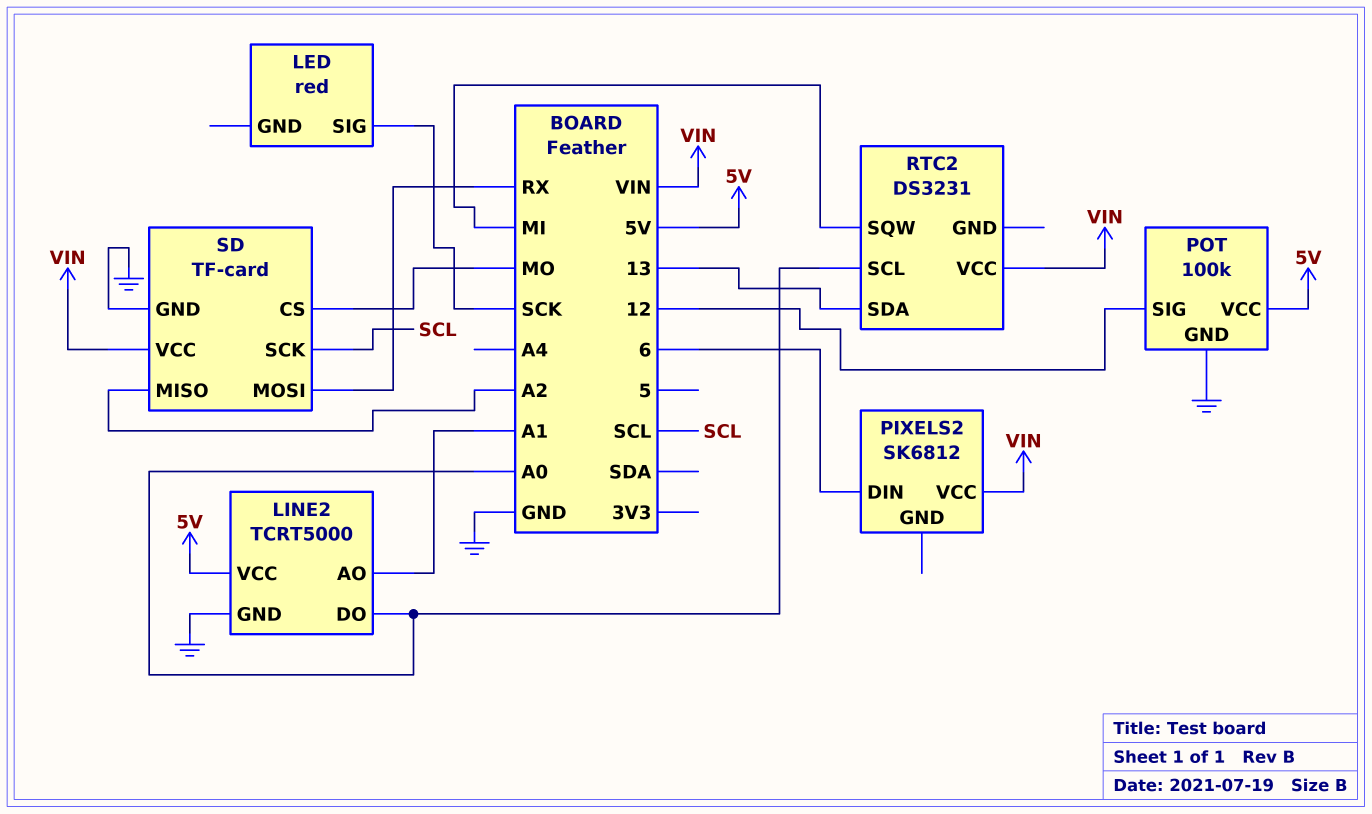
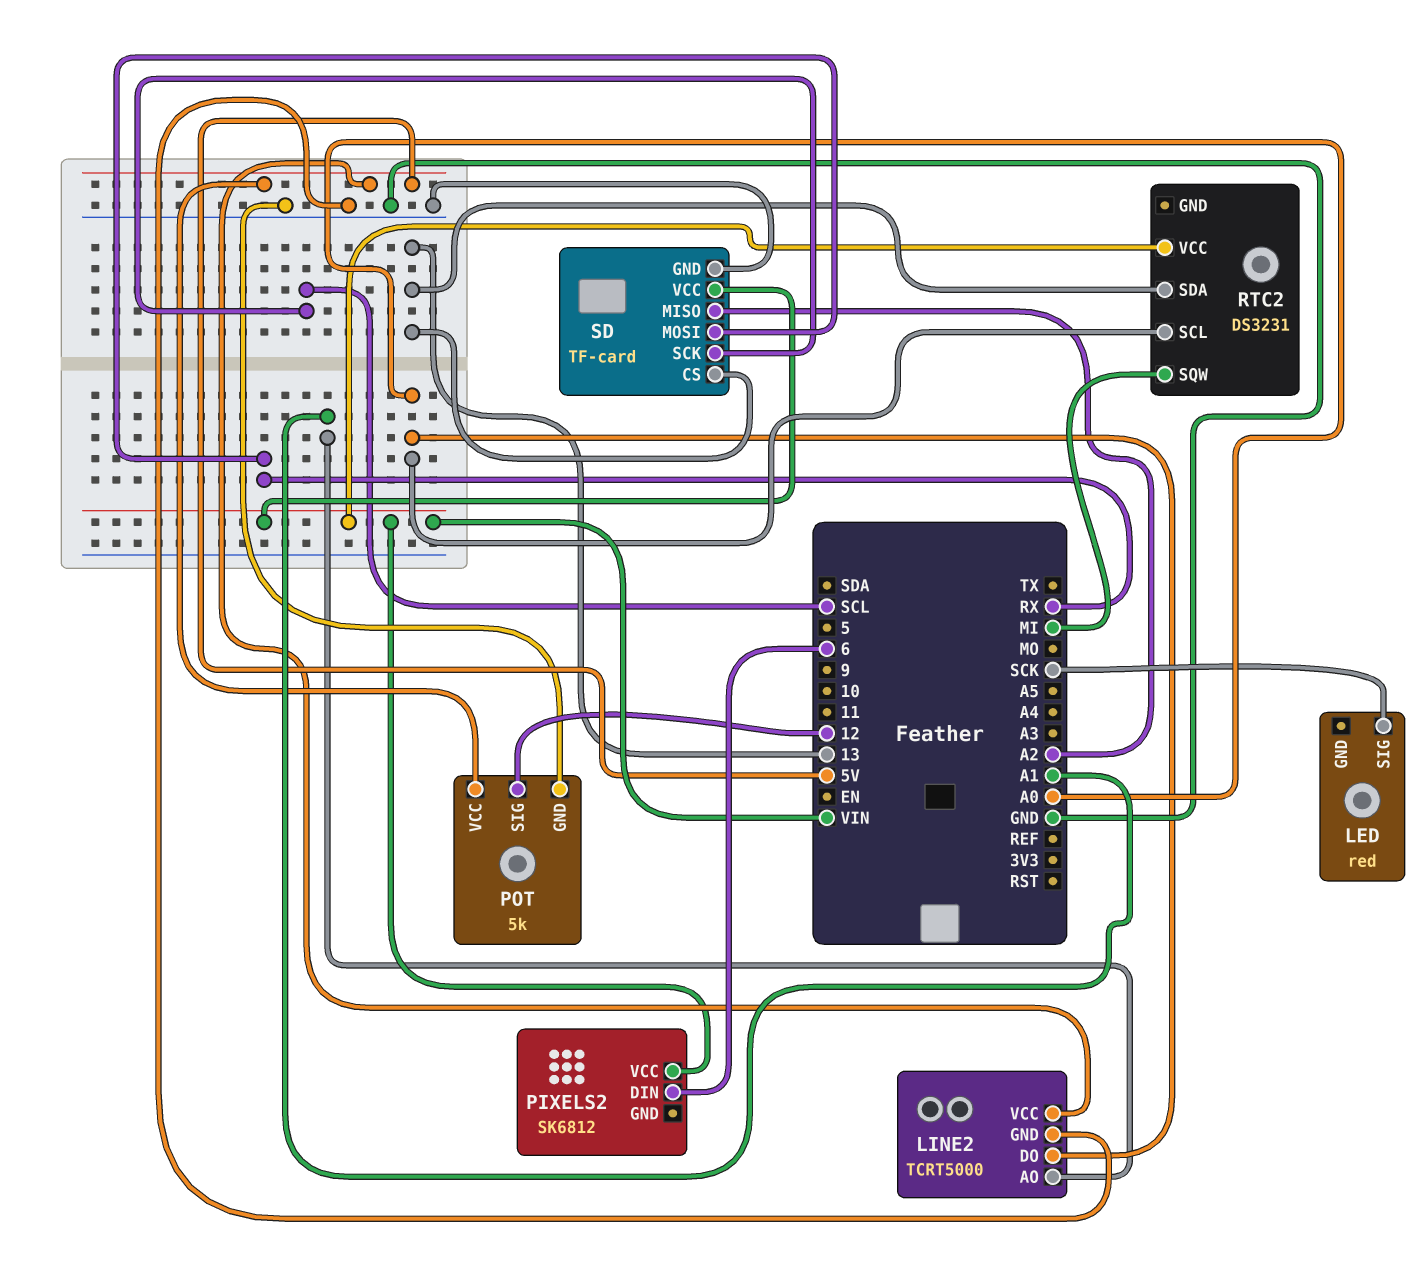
POT: 100k -> 5k
SD pin CS: MO -> 13

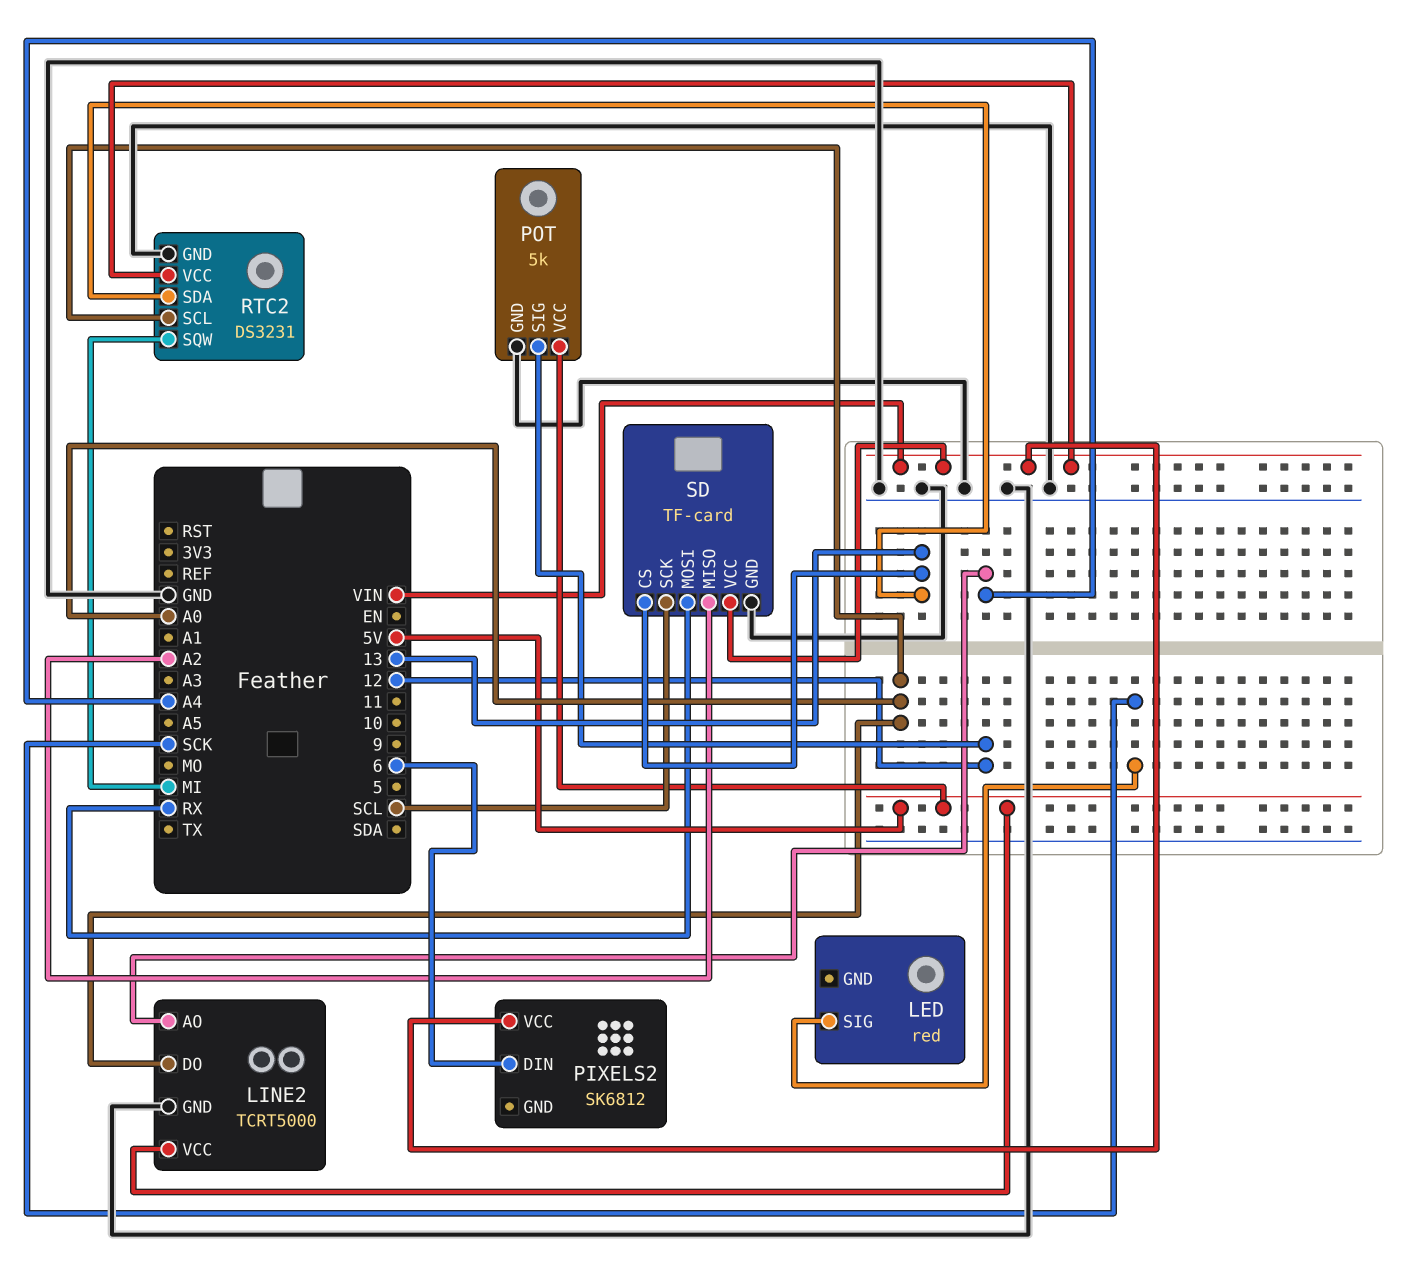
LINE2 pin AO: A1 -> A4
RTC2 pin GND: none -> GND

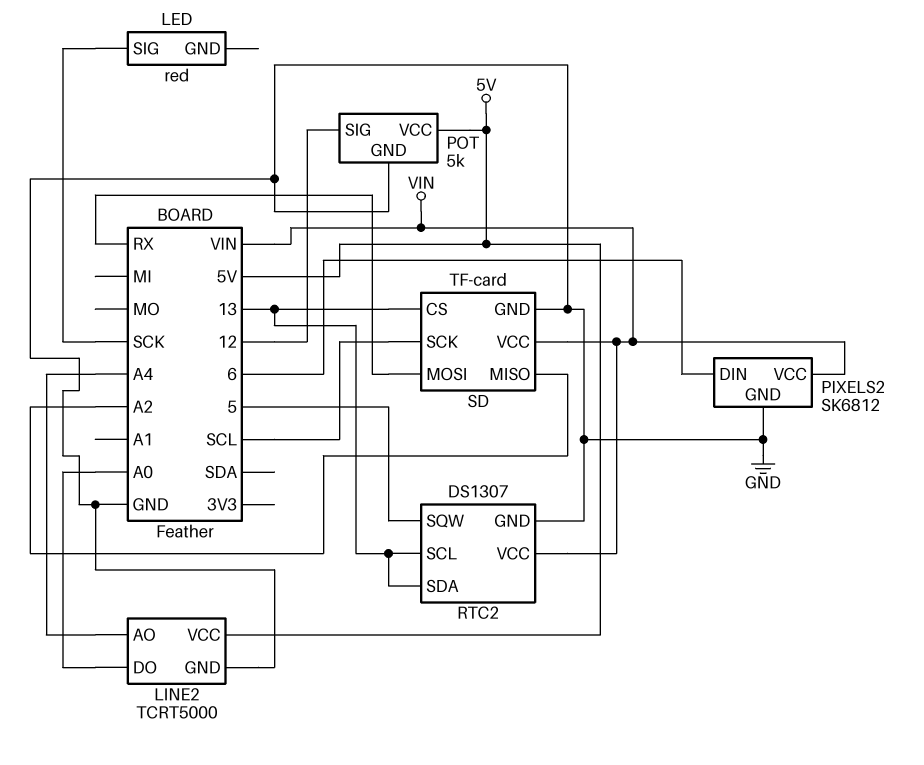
PIXELS2 pin GND: none -> GND
RTC2: DS3231 -> DS1307
RTC2 pin SCL: A0 -> 13
RTC2 pin SQW: MI -> 5

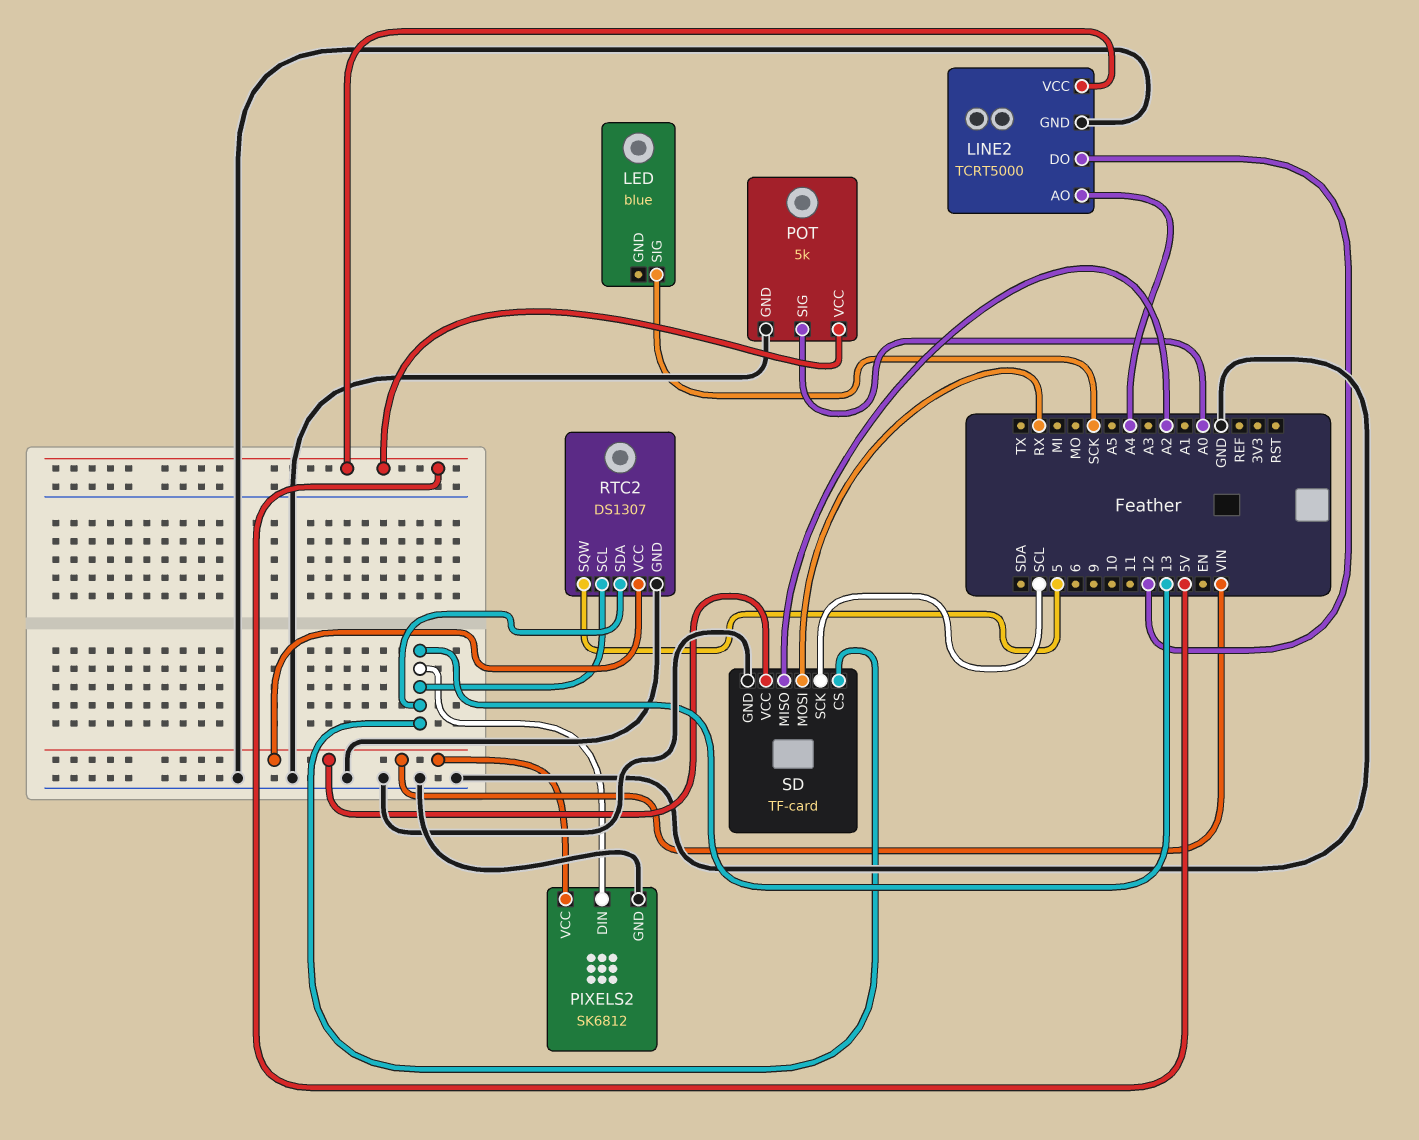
LED: red -> blue
LINE2 pin DO: A0 -> 12
PIXELS2 pin DIN: 6 -> 13
POT pin SIG: 12 -> A0

